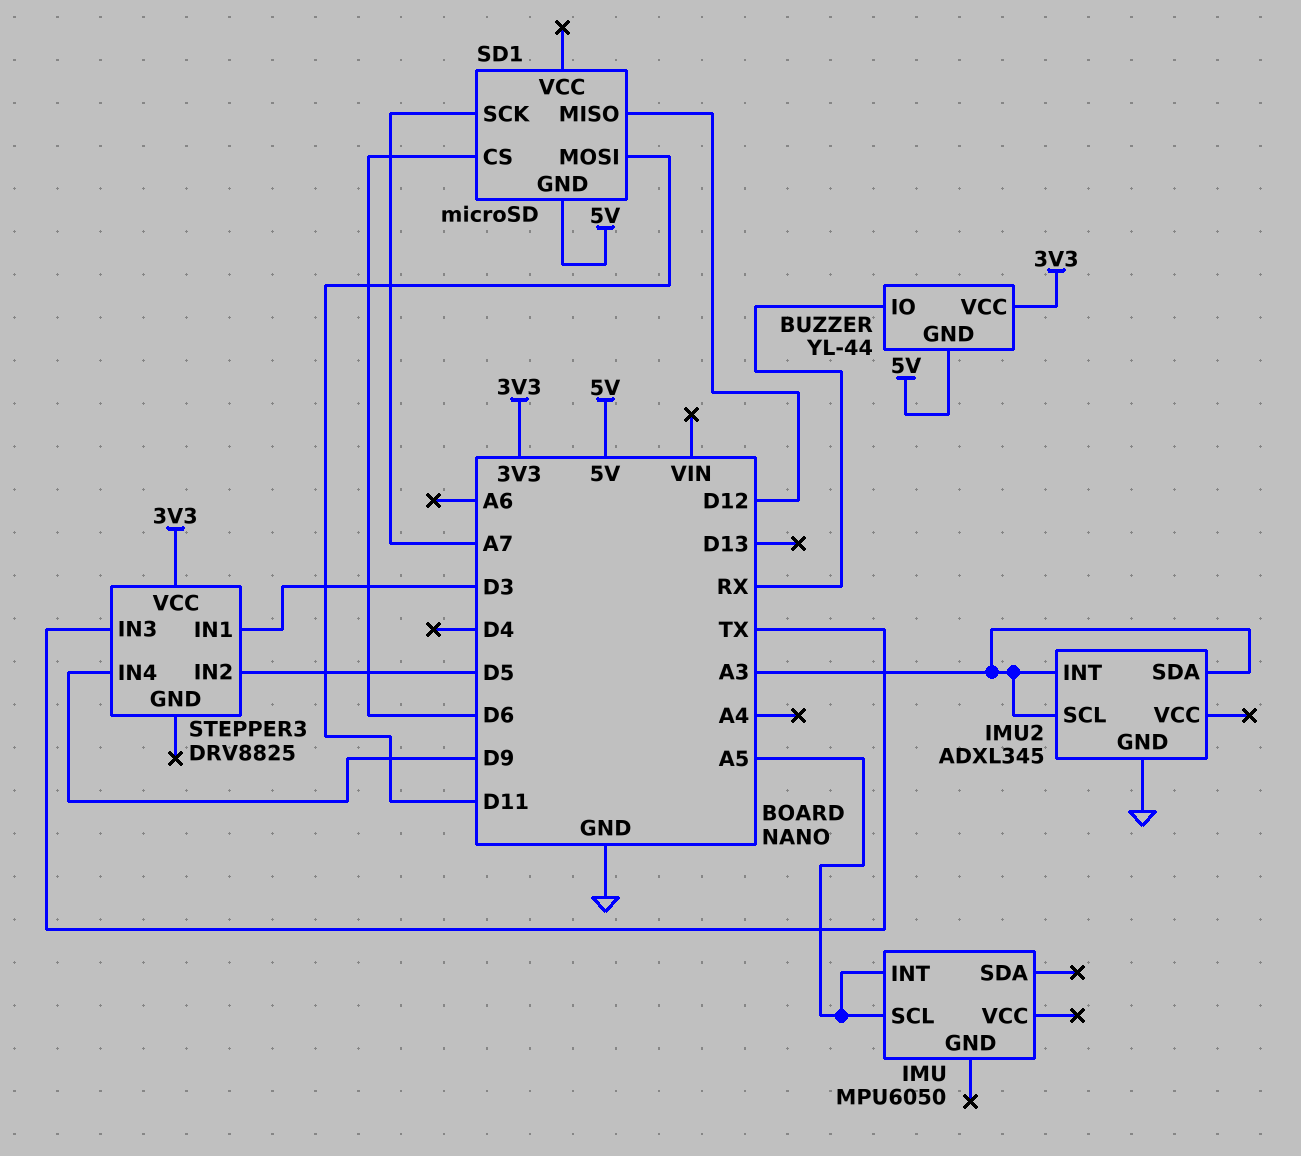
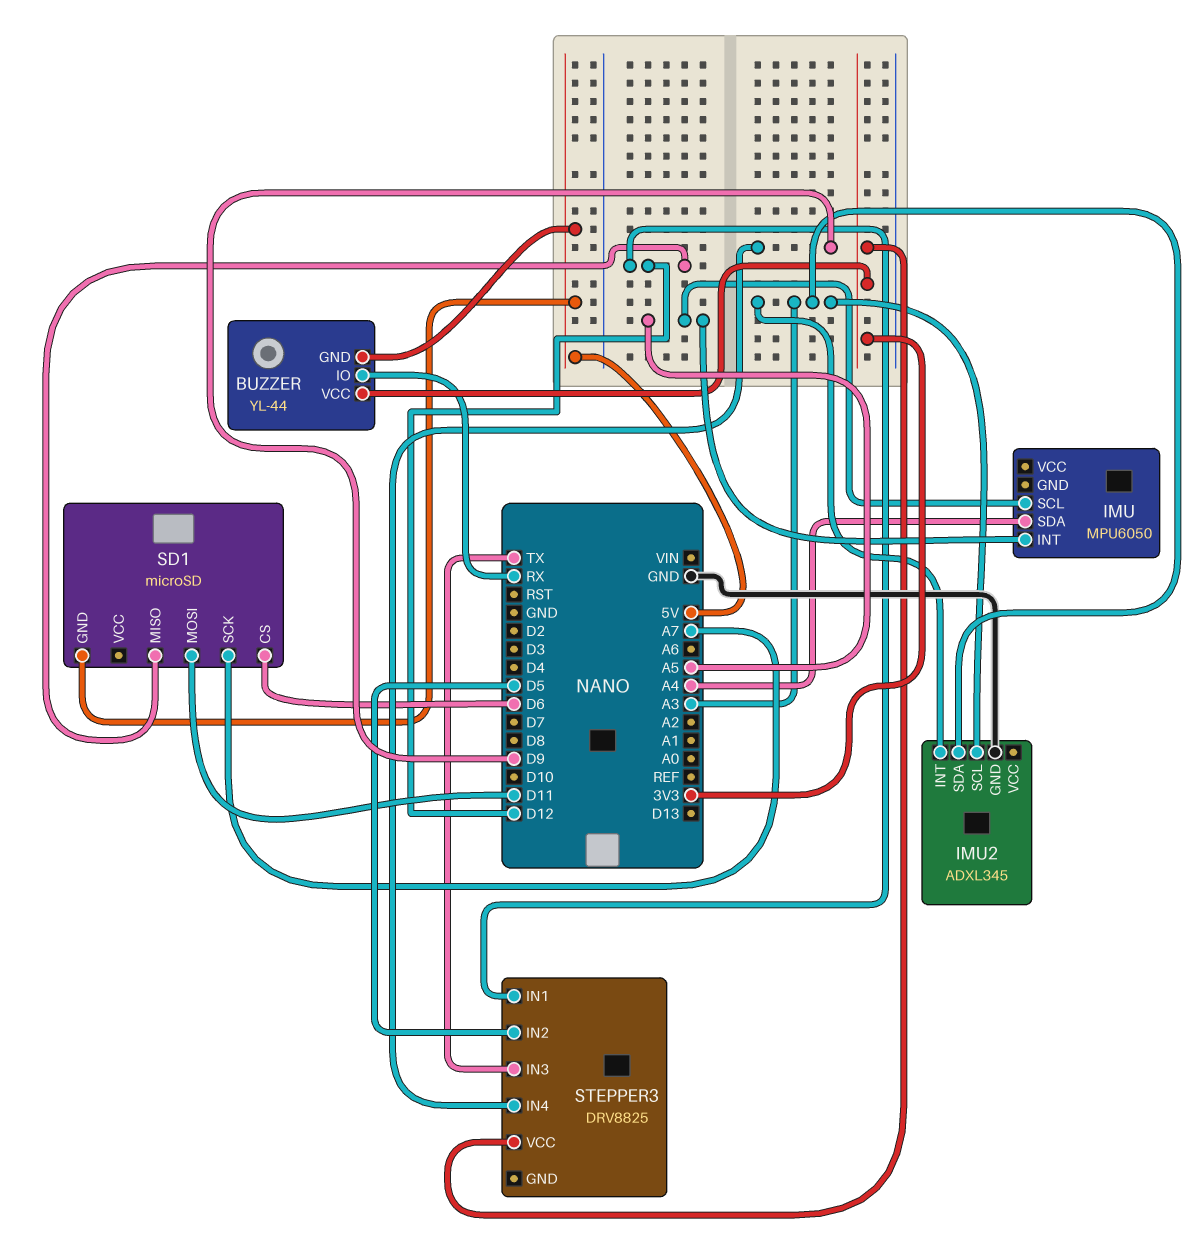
IMU pin SDA: none -> A4
STEPPER3 pin IN1: D3 -> D12

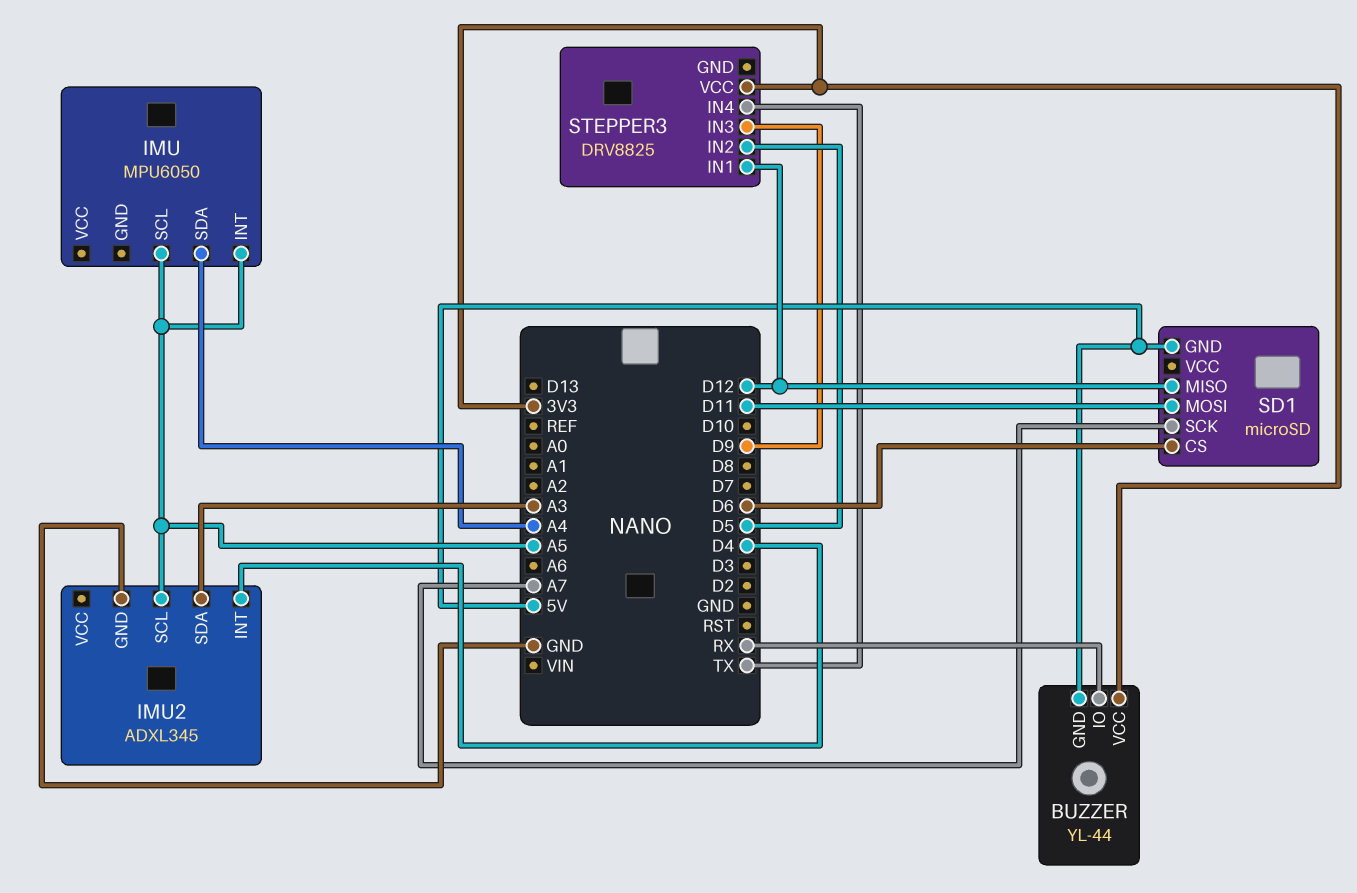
IMU2 pin INT: A3 -> D4
IMU2 pin SCL: A3 -> A5
STEPPER3 pin IN3: TX -> D9
STEPPER3 pin IN4: D9 -> TX

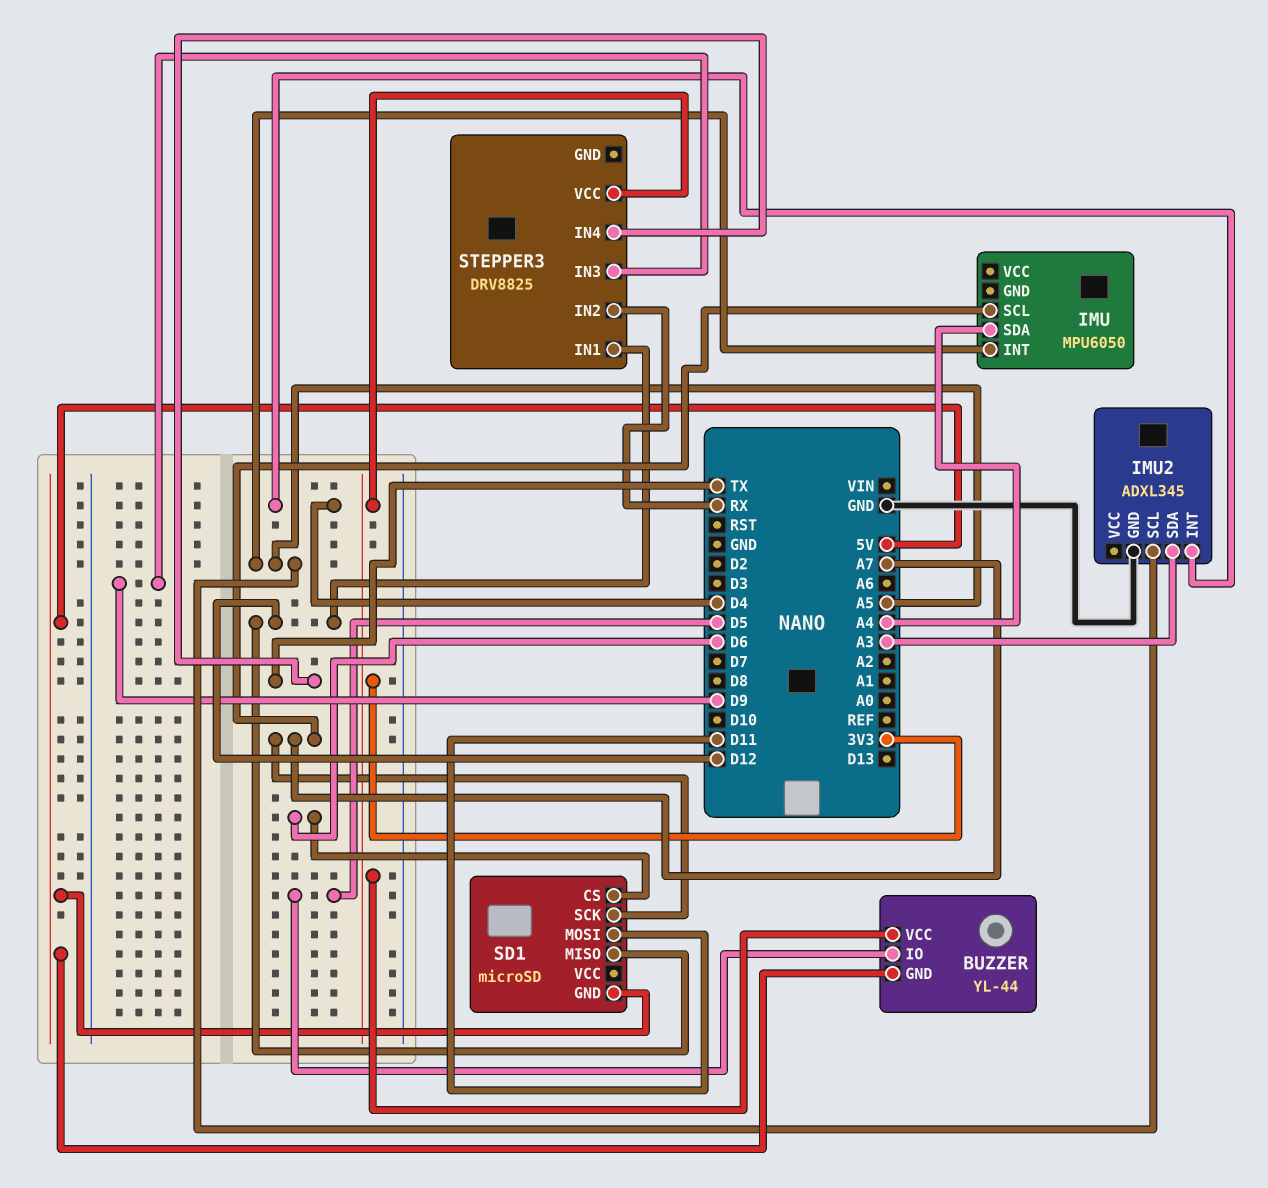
BUZZER pin IO: RX -> D5
IMU pin SCL: A5 -> A7
STEPPER3 pin IN2: D5 -> RX

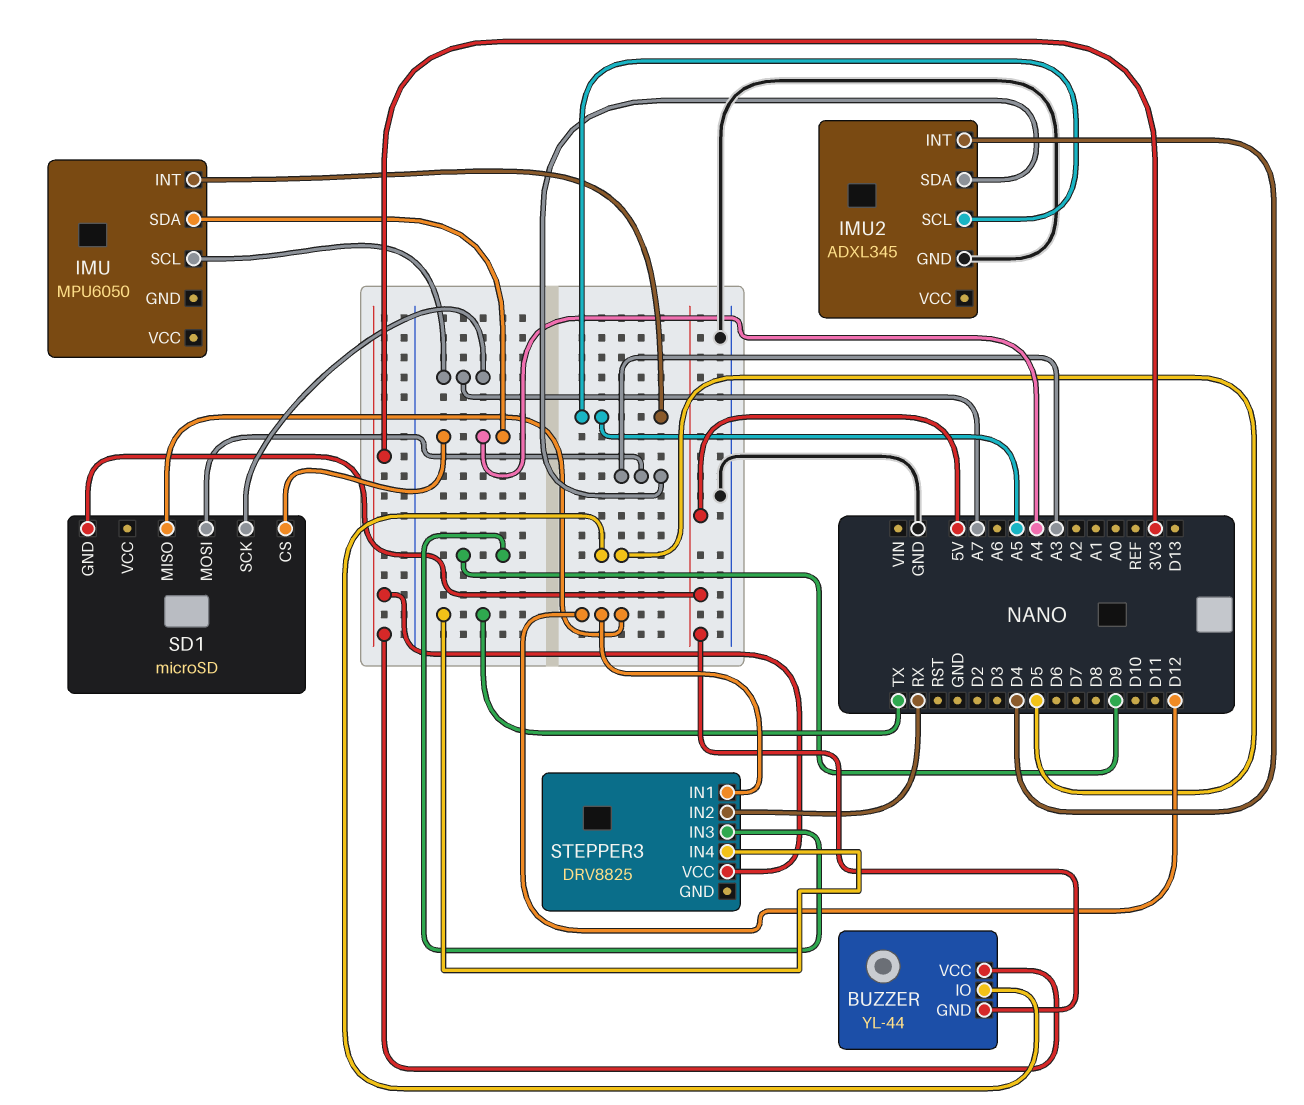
SD1 pin CS: D6 -> A4
SD1 pin MOSI: D11 -> A3

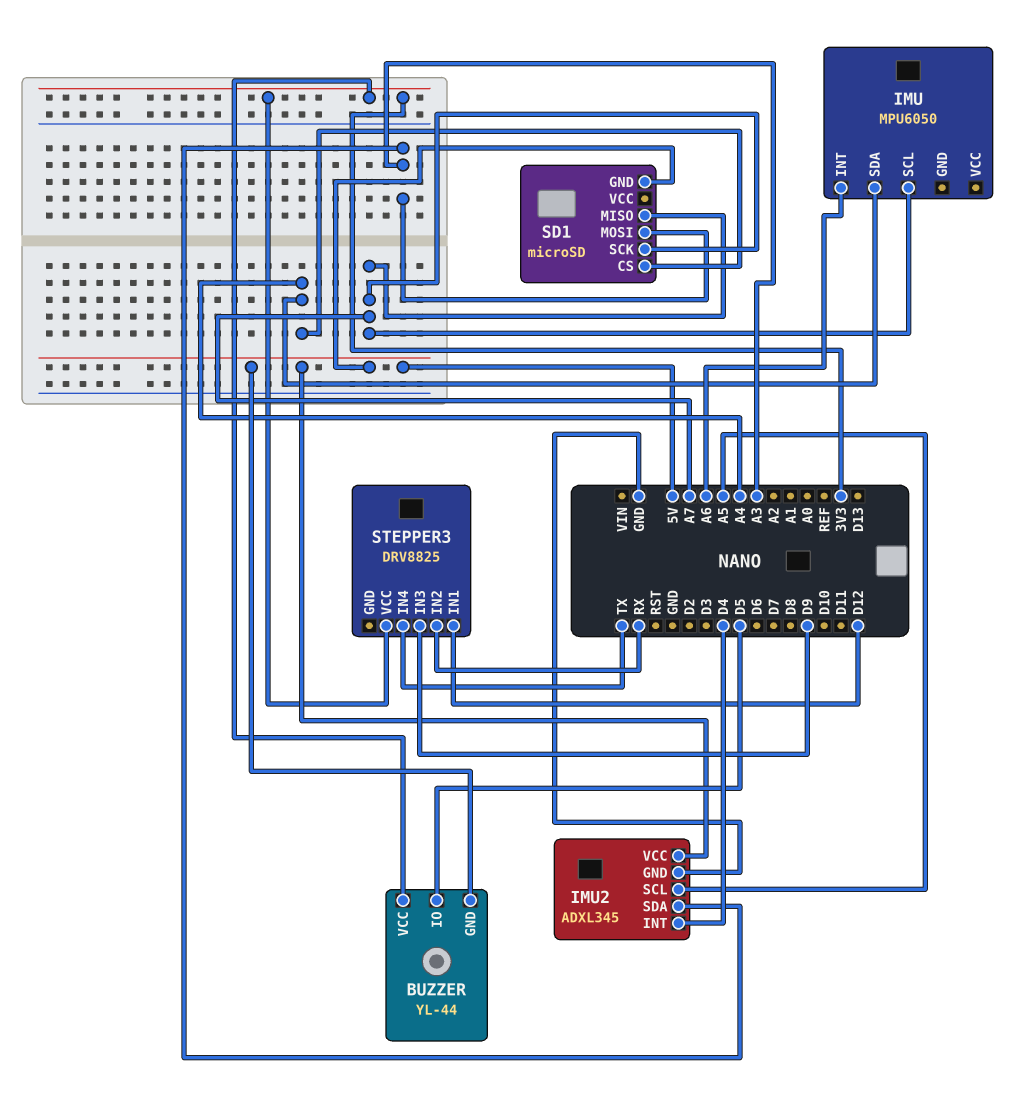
IMU pin INT: A5 -> A6
IMU2 pin VCC: none -> 5V
SD1 pin MISO: D12 -> A7

